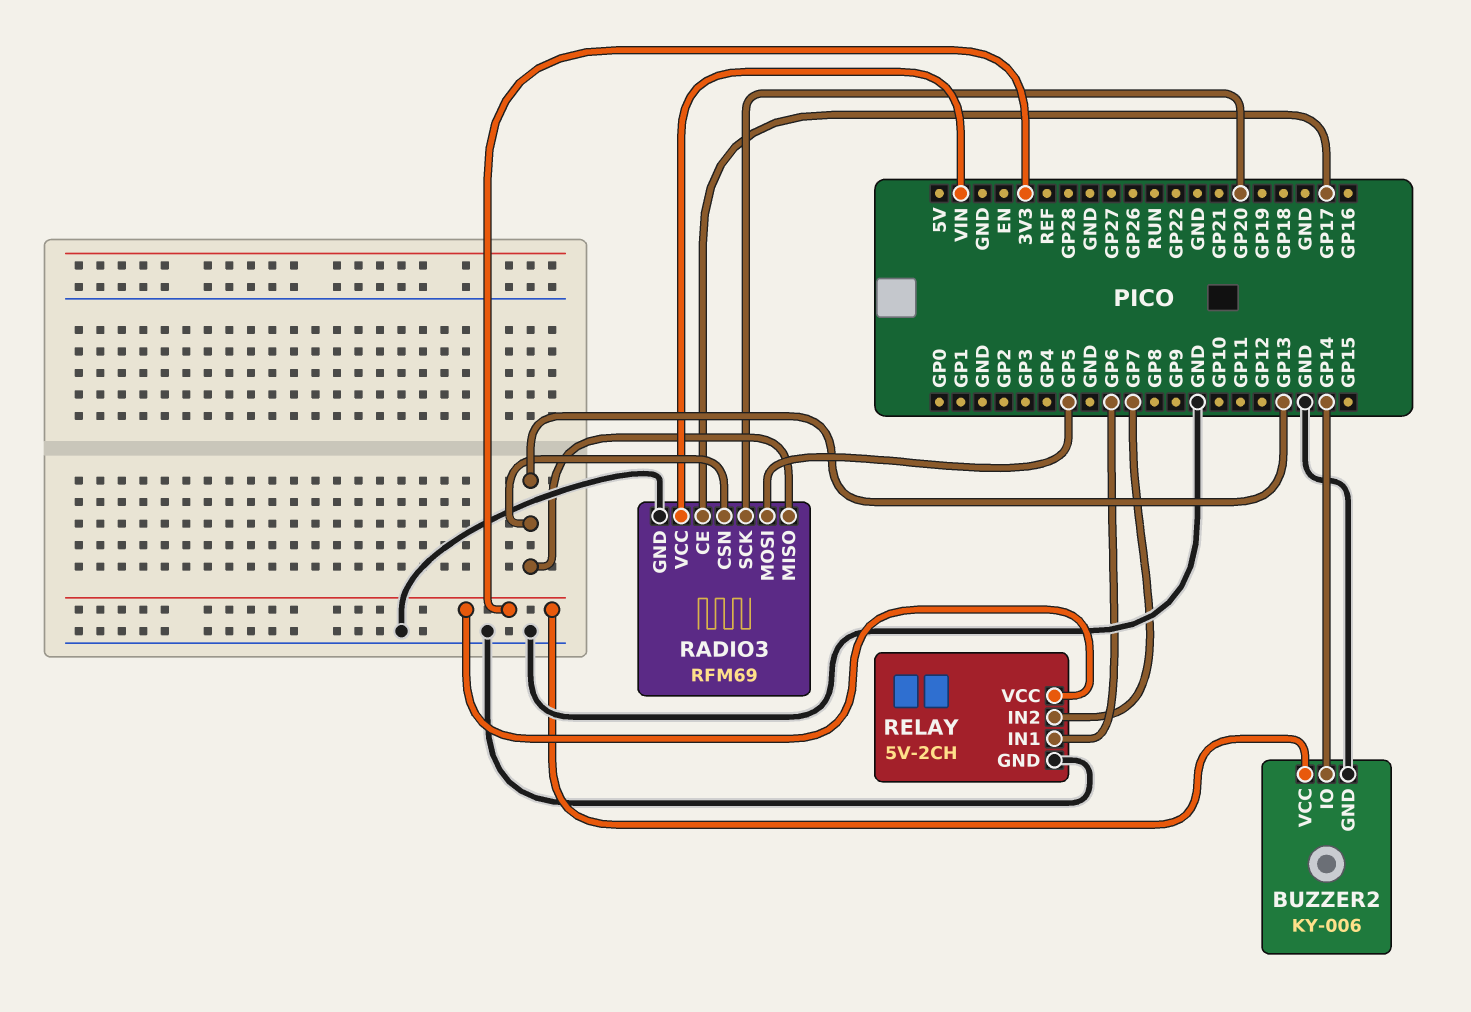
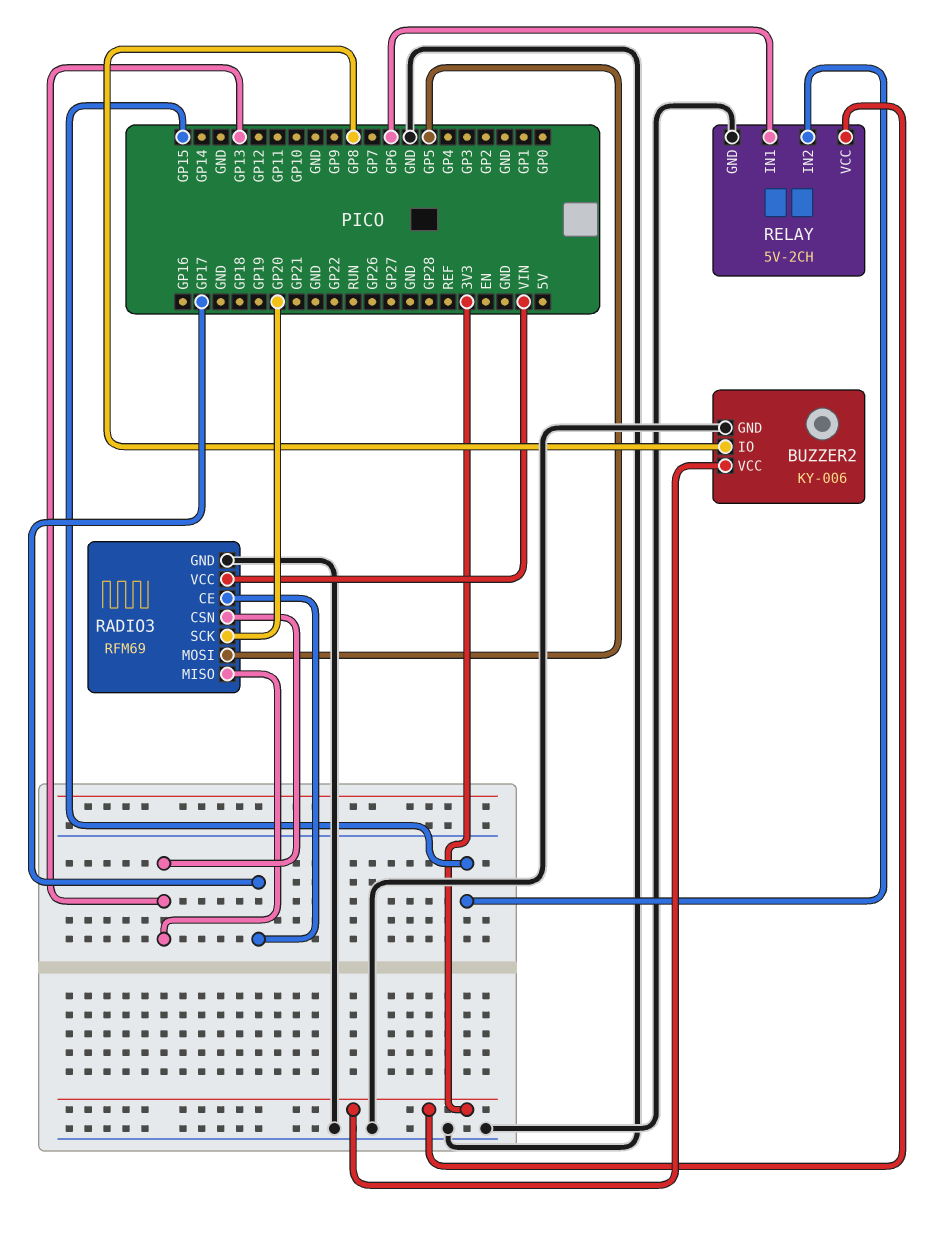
BUZZER2 pin IO: GP14 -> GP8
RELAY pin IN2: GP7 -> GP15

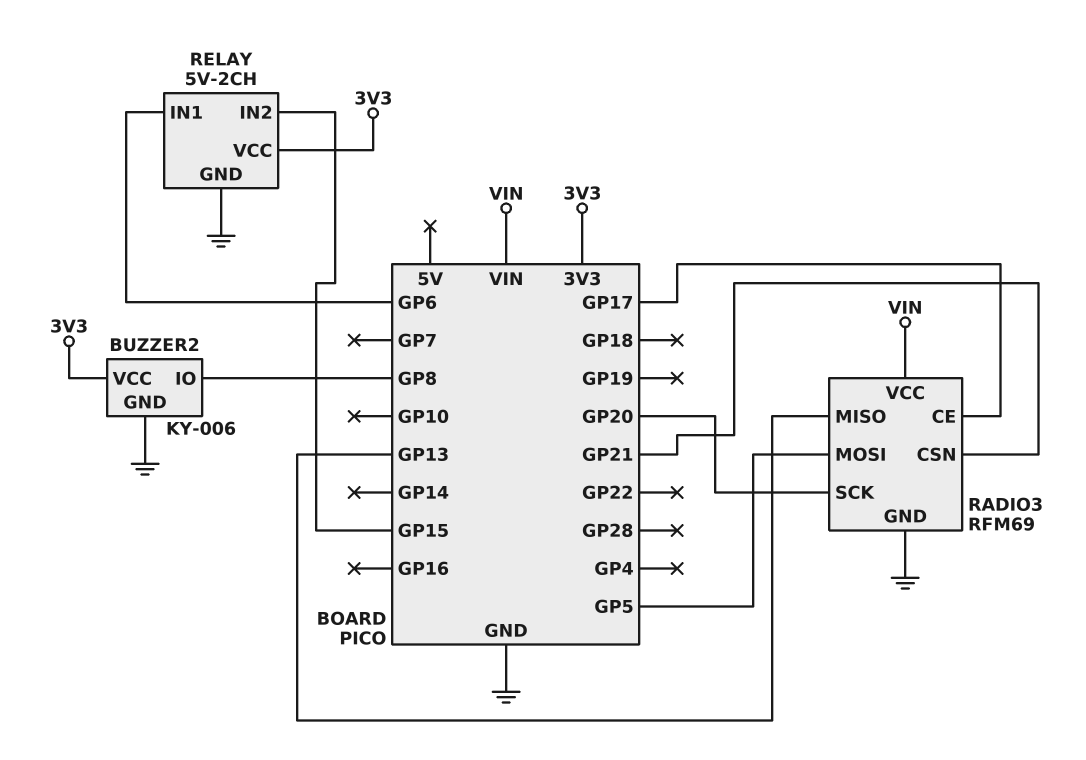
RADIO3 pin CSN: GP13 -> GP21

